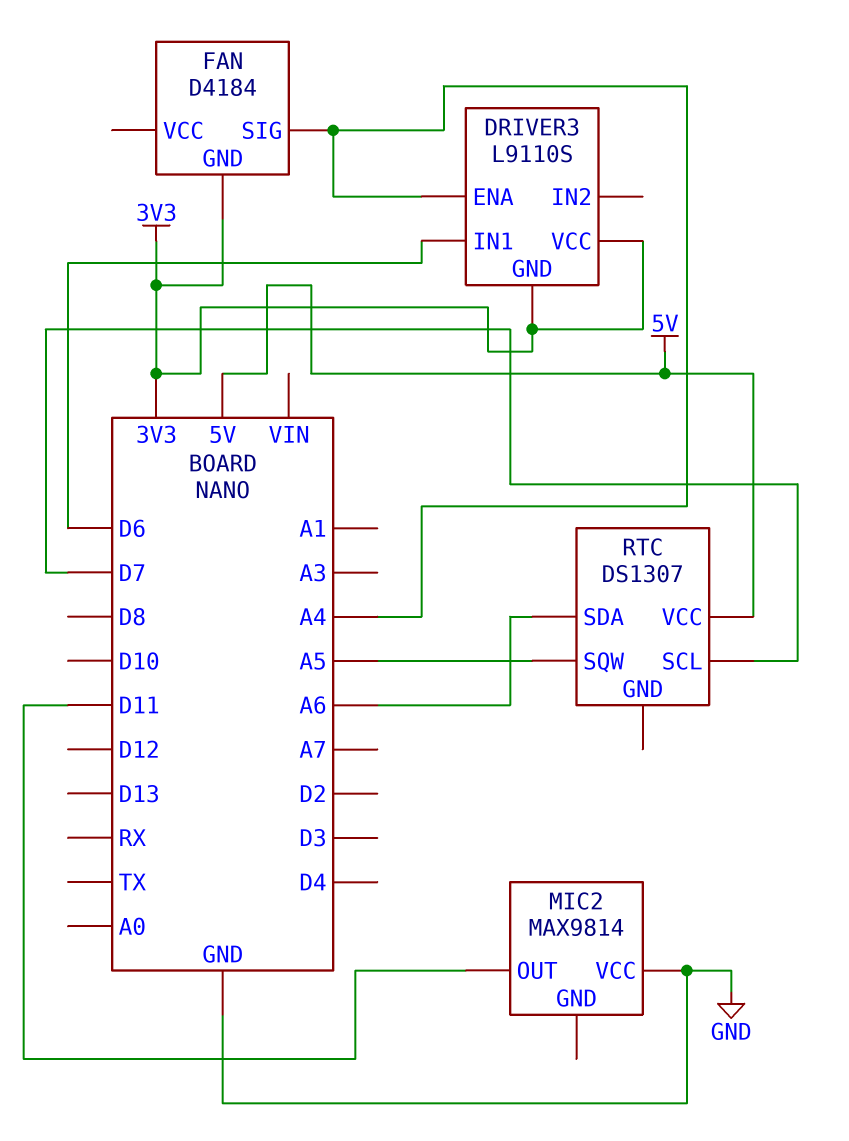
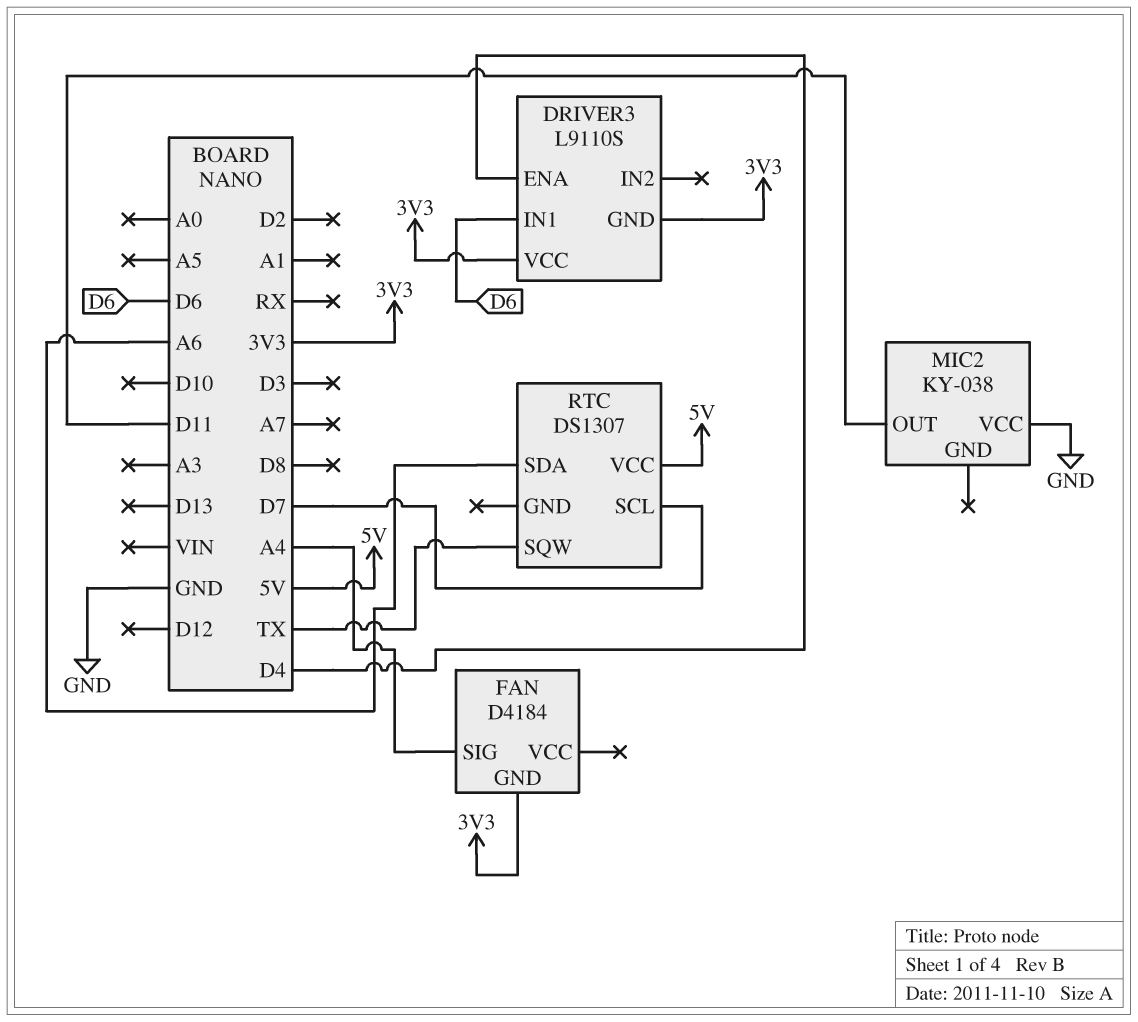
DRIVER3 pin ENA: A4 -> D4
MIC2: MAX9814 -> KY-038
RTC pin SQW: A5 -> TX

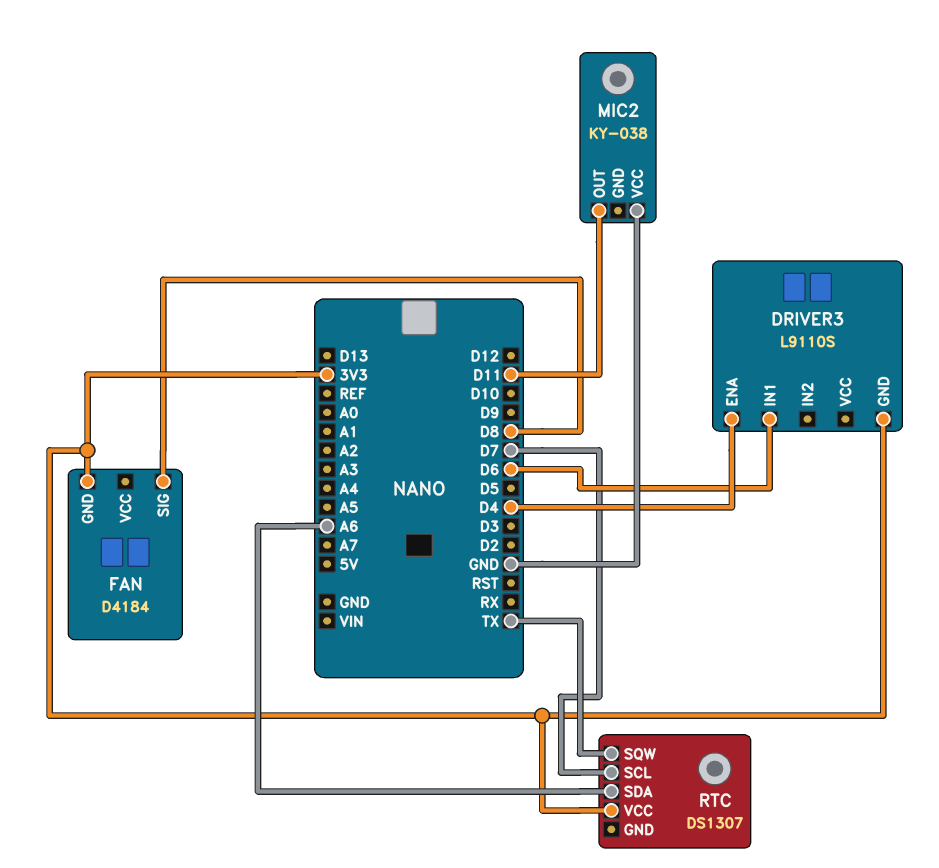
DRIVER3 pin VCC: 3V3 -> none
FAN pin SIG: A4 -> D8
RTC pin VCC: 5V -> 3V3

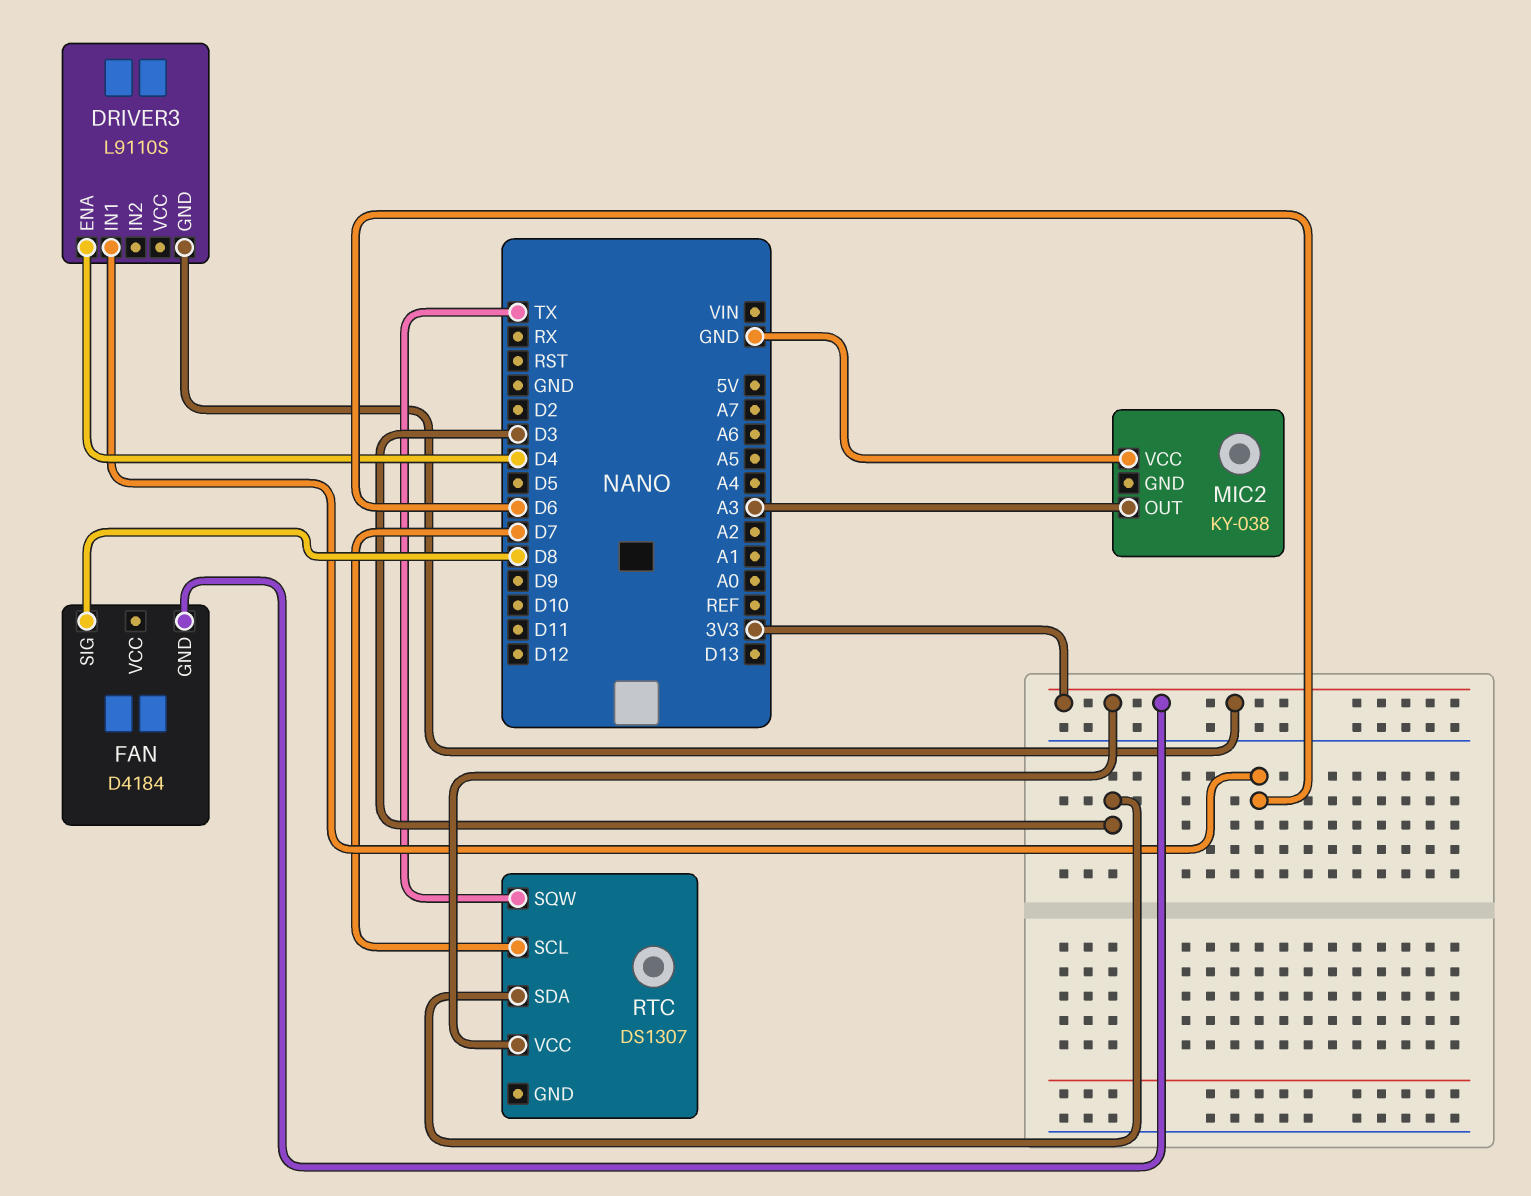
MIC2 pin OUT: D11 -> A3
RTC pin SDA: A6 -> D3

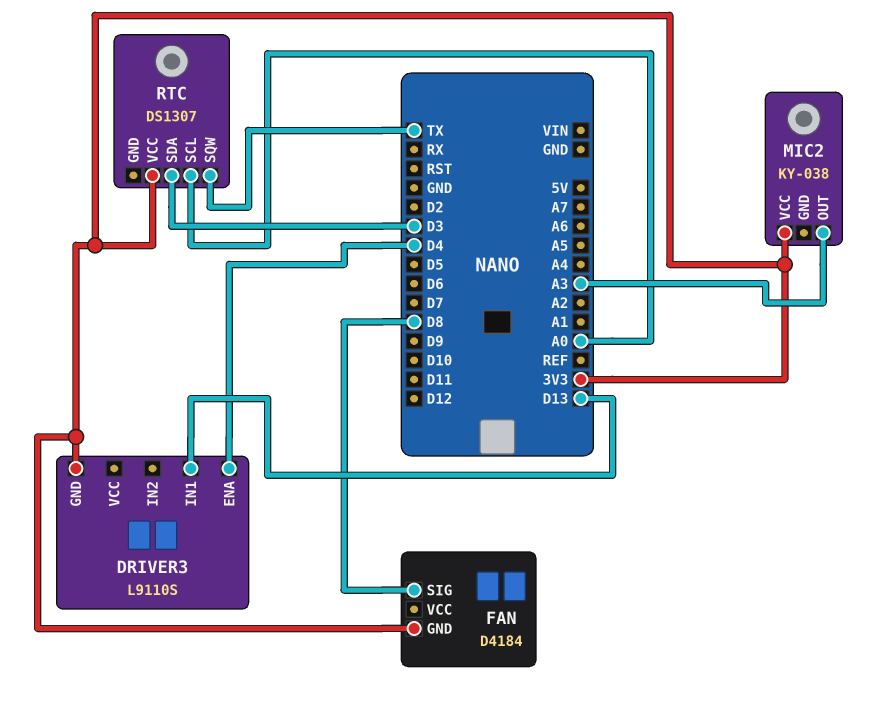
DRIVER3 pin IN1: D6 -> D13
MIC2 pin VCC: GND -> 3V3
RTC pin SCL: D7 -> A0

